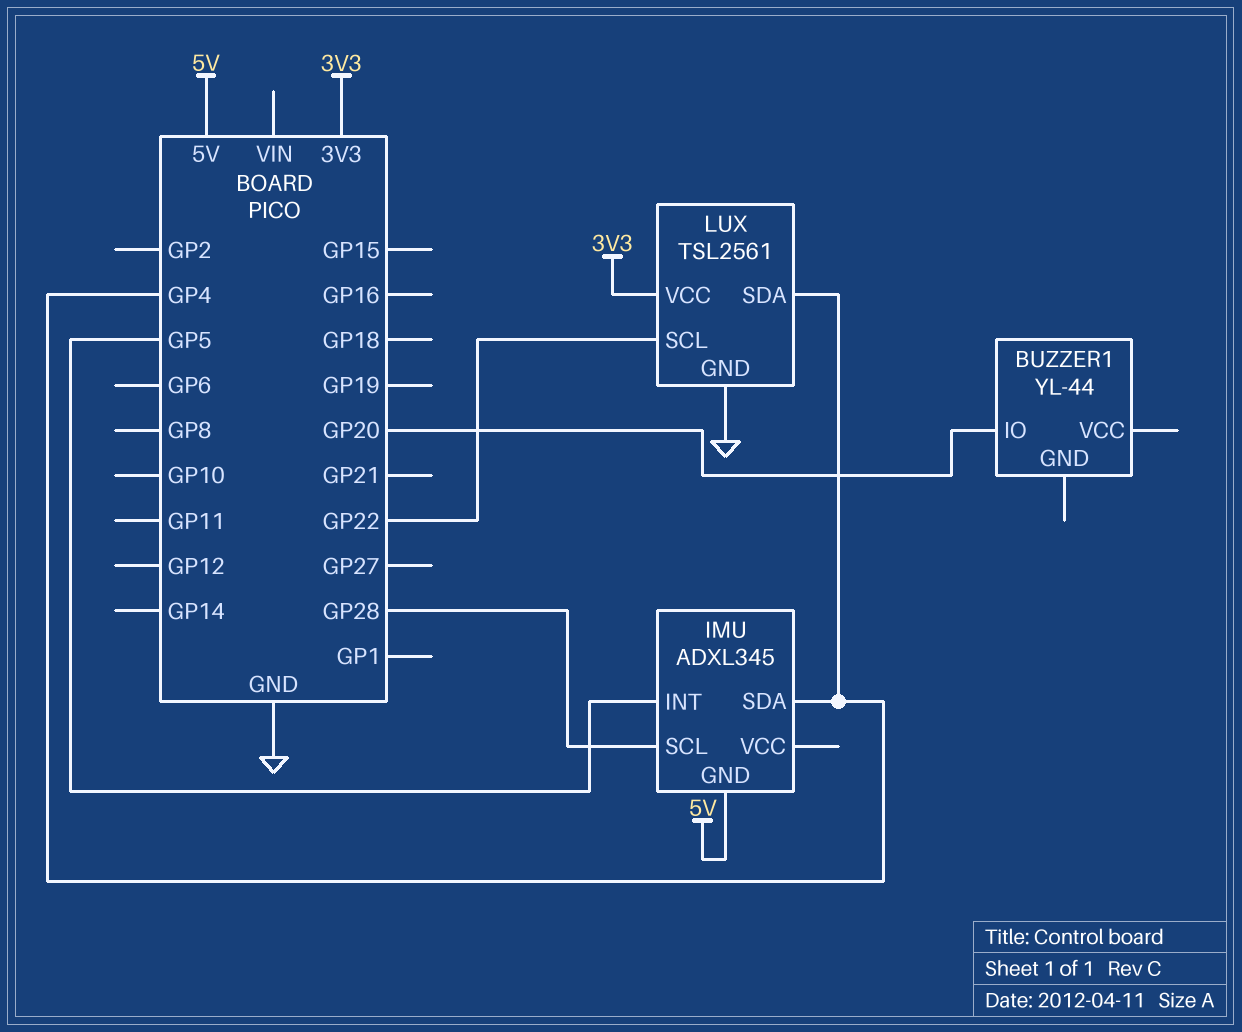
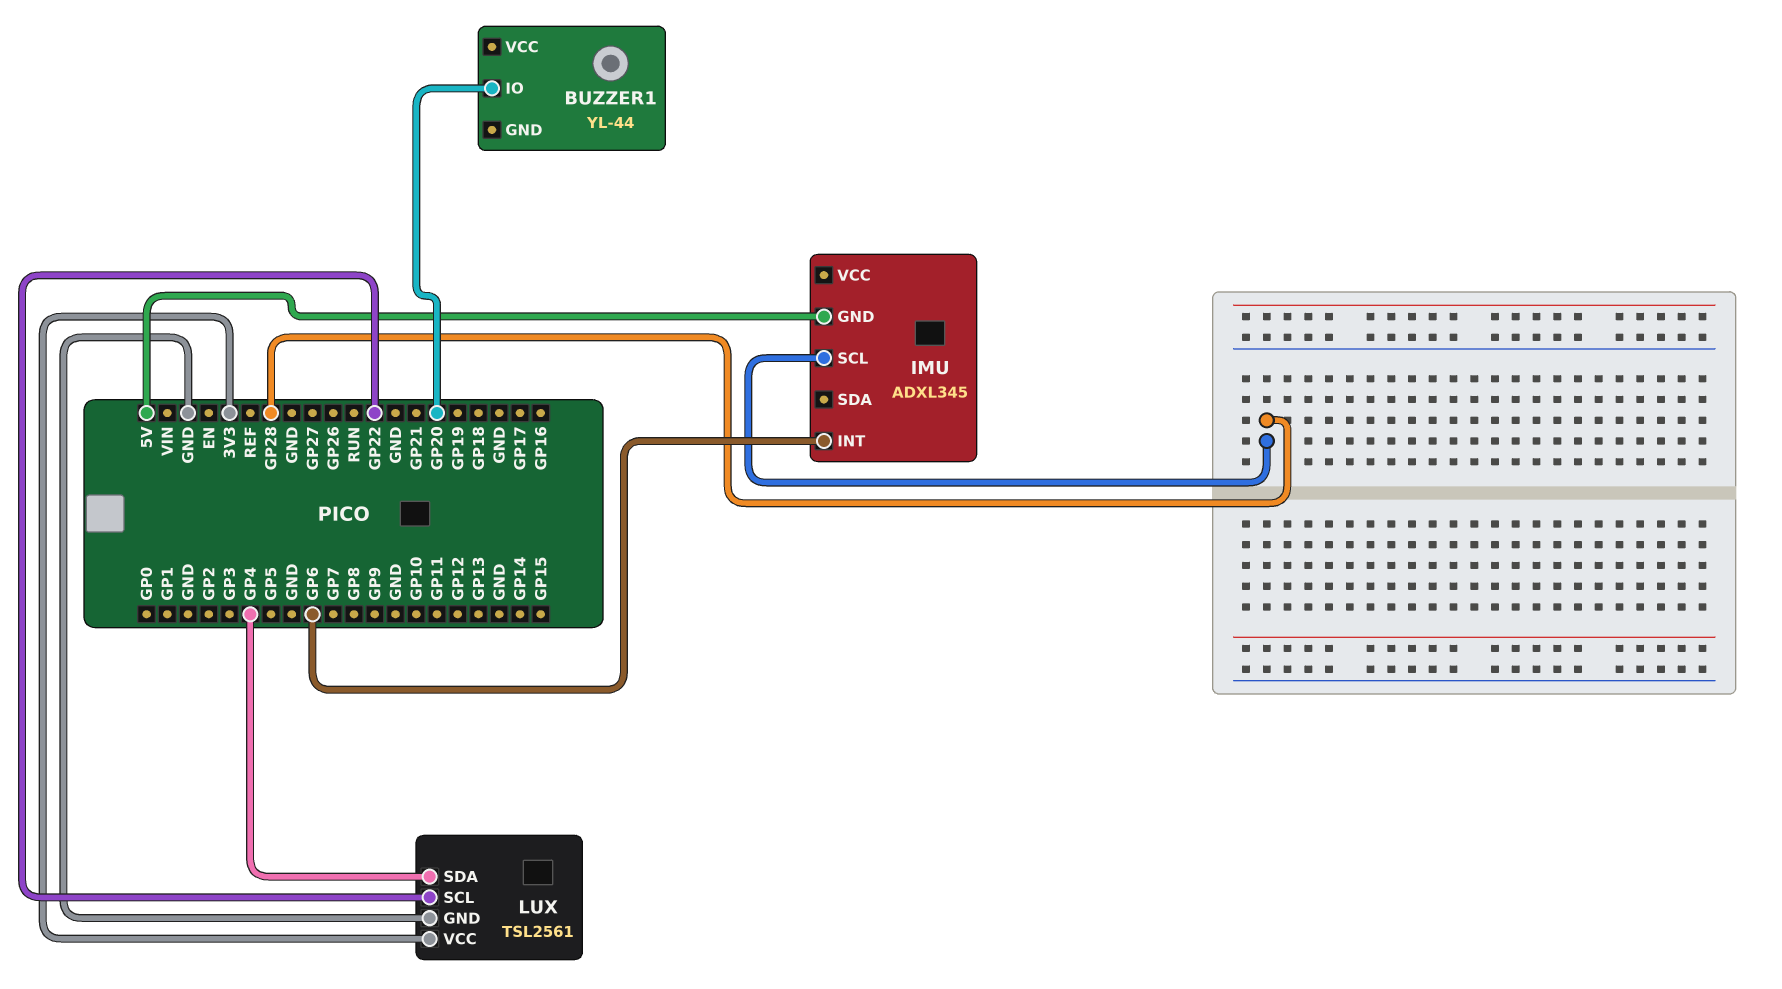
IMU pin INT: GP5 -> GP6
IMU pin SDA: GP4 -> none

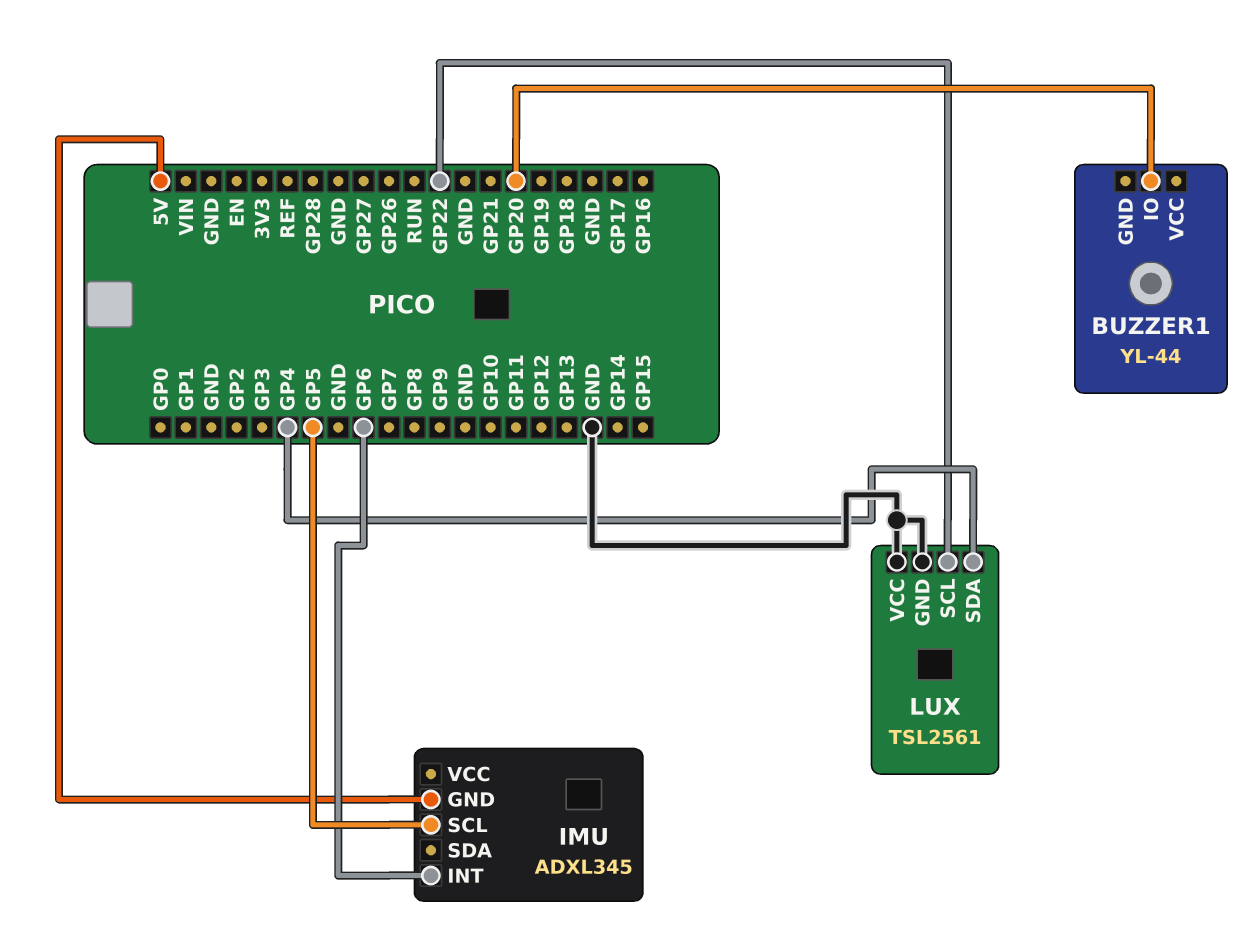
IMU pin SCL: GP28 -> GP5
LUX pin VCC: 3V3 -> GND

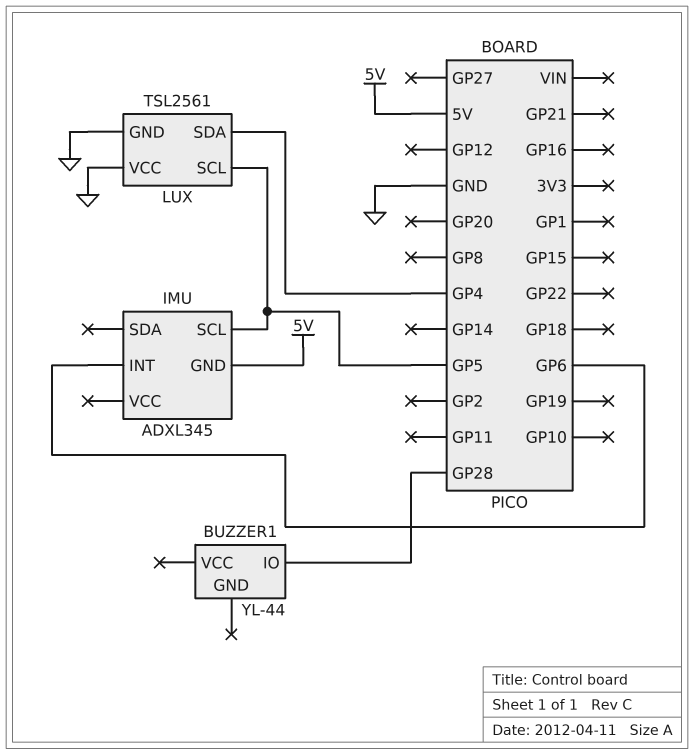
BUZZER1 pin IO: GP20 -> GP28
LUX pin SCL: GP22 -> GP5

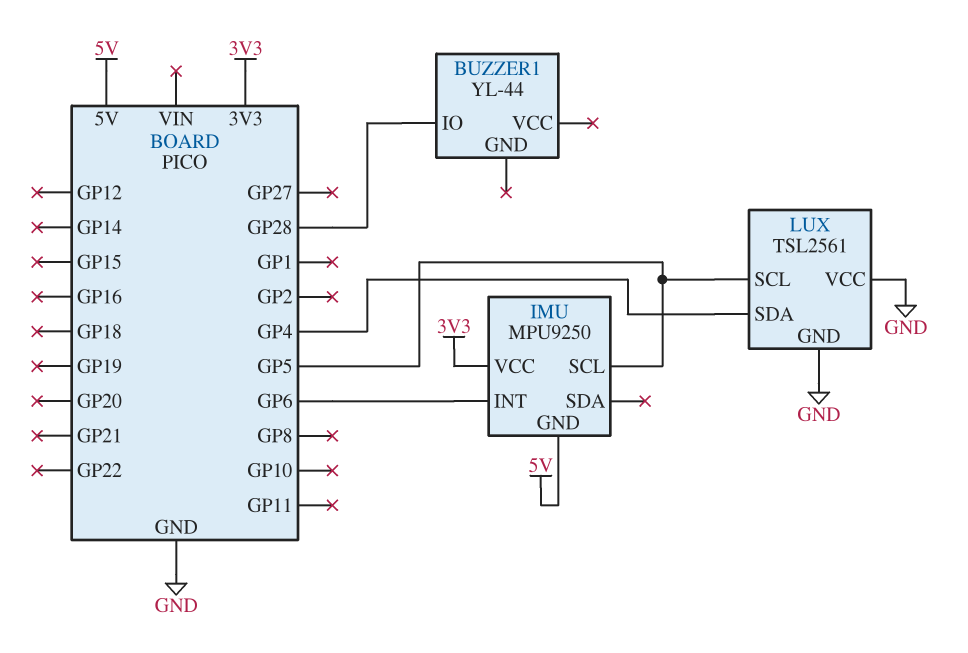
IMU: ADXL345 -> MPU9250
IMU pin VCC: none -> 3V3

